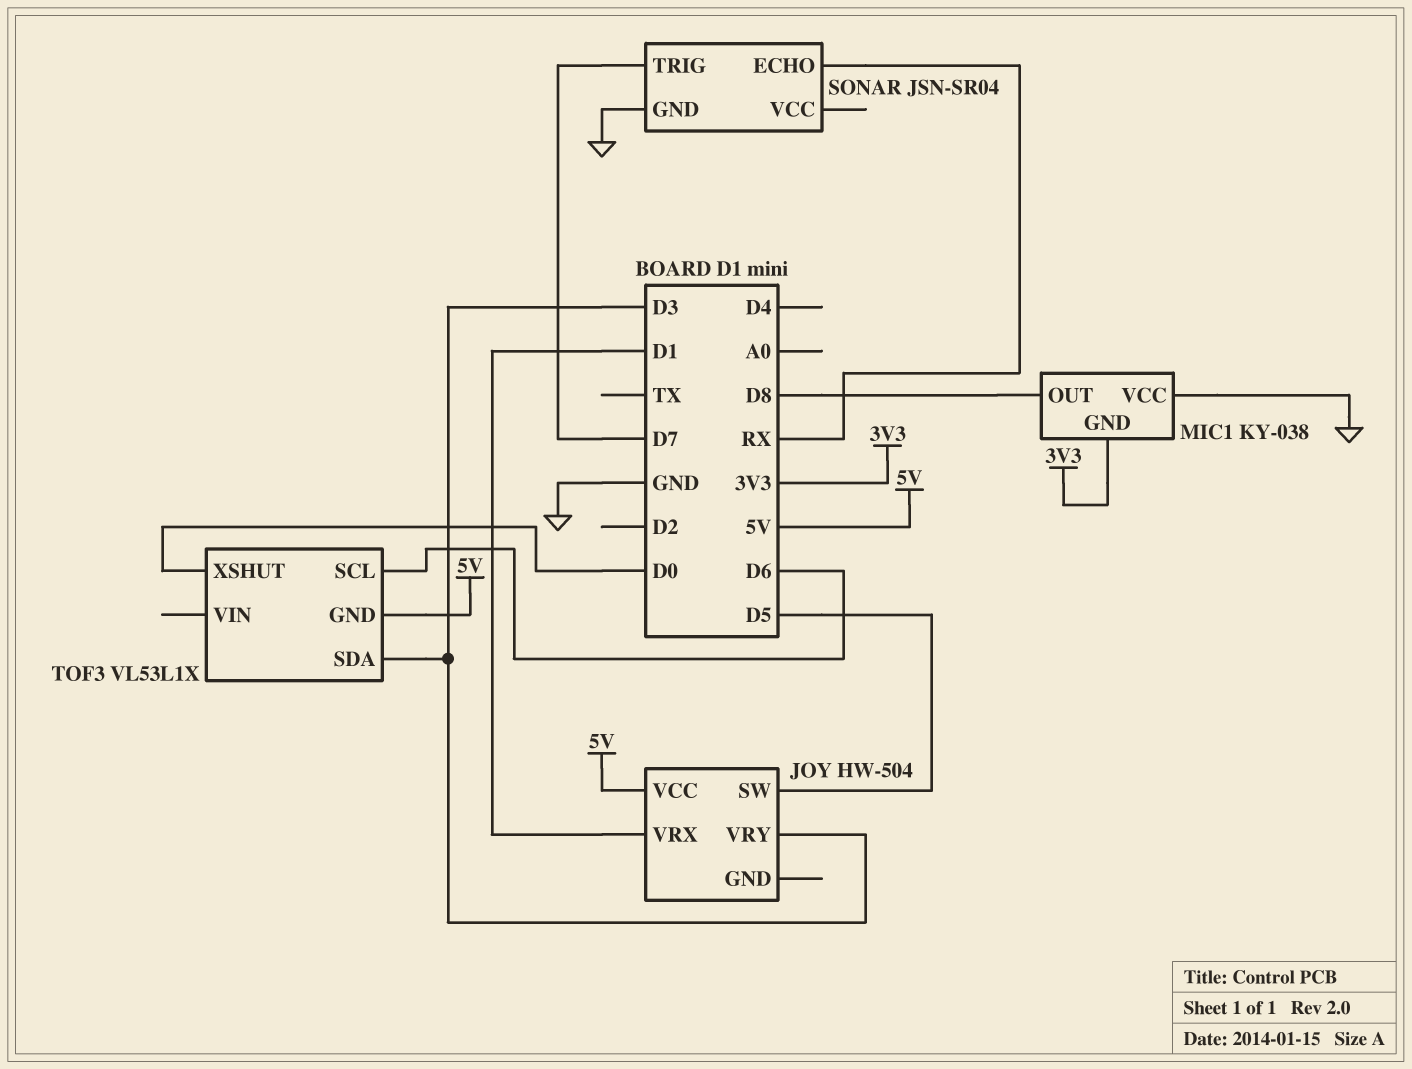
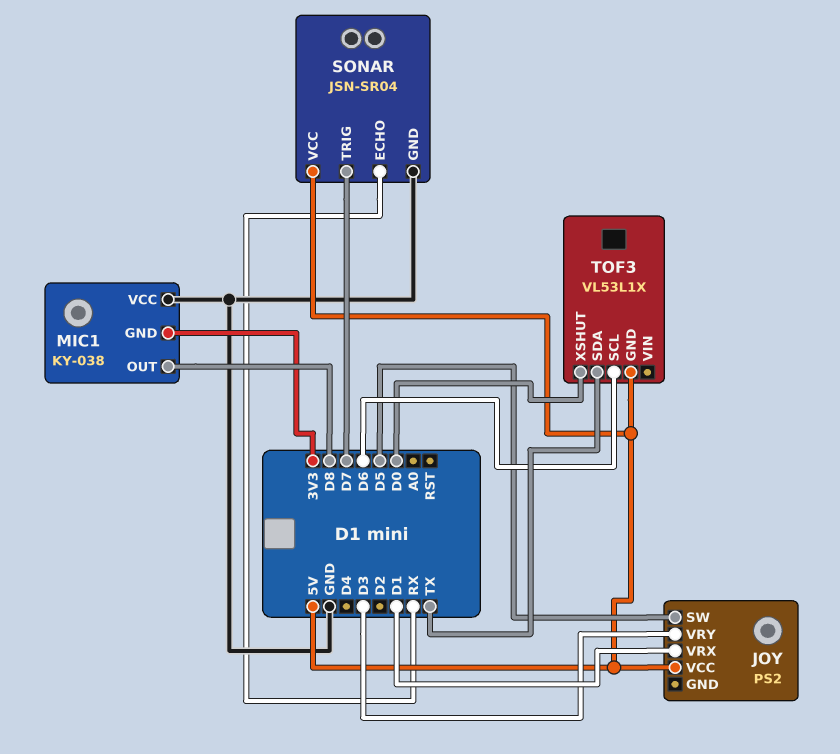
JOY: HW-504 -> PS2
SONAR pin VCC: none -> 5V
TOF3 pin SDA: D3 -> TX

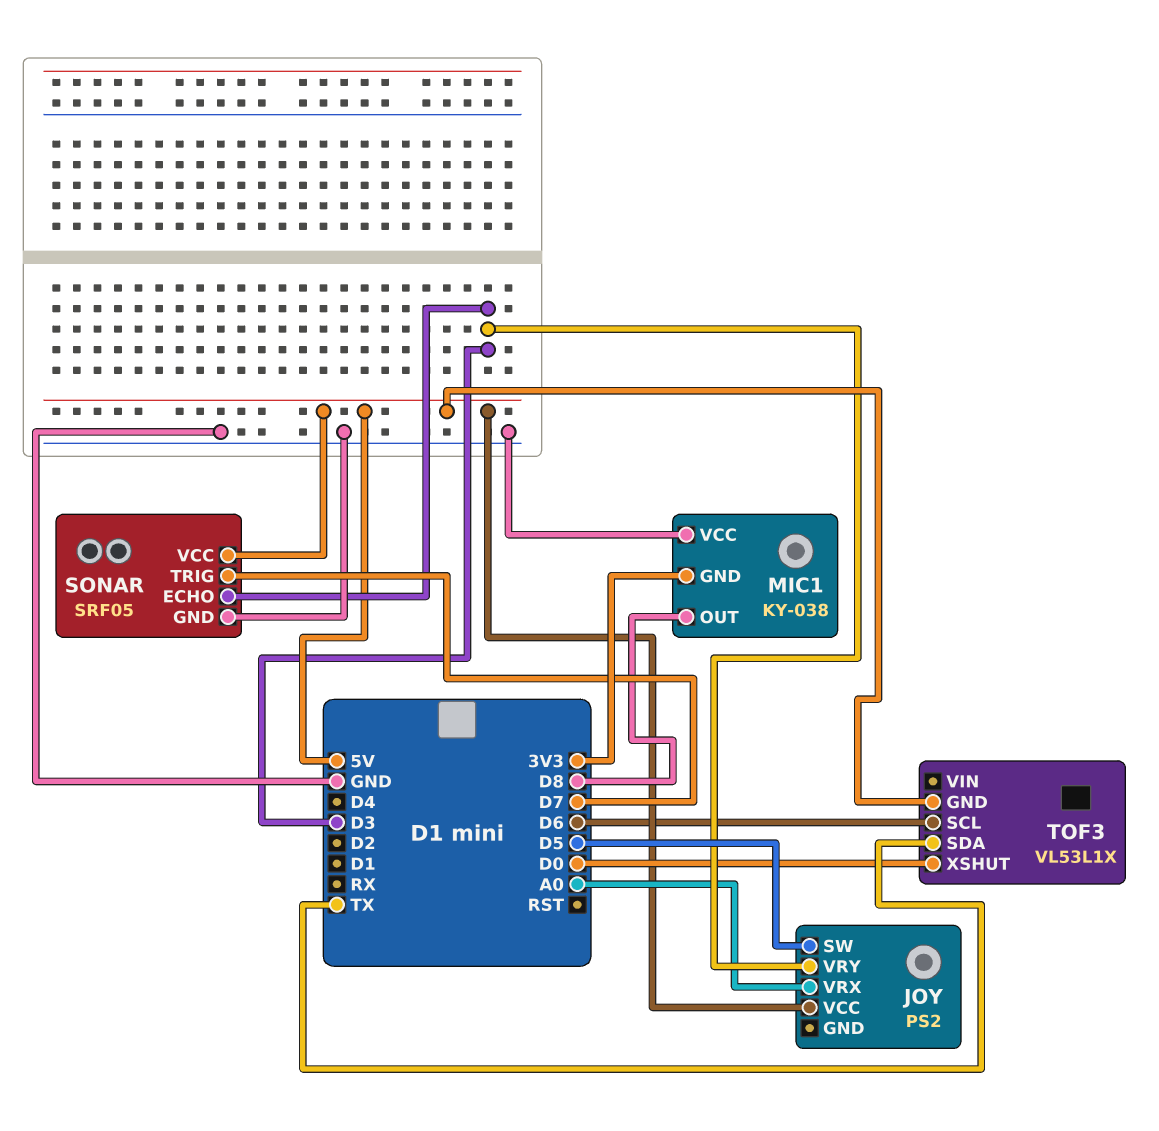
JOY pin VRX: D1 -> A0
SONAR: JSN-SR04 -> SRF05
SONAR pin ECHO: RX -> D3

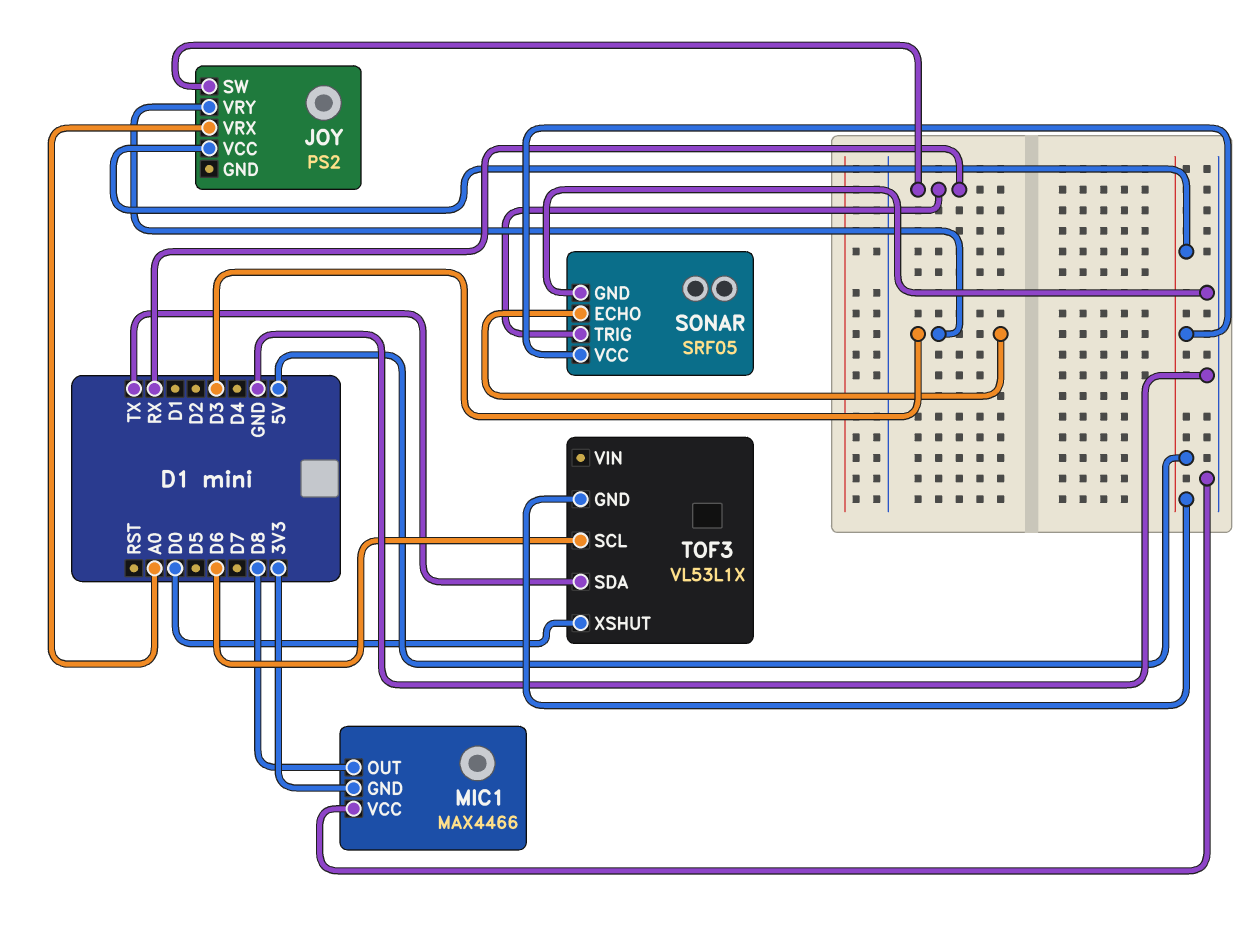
JOY pin SW: D5 -> RX
MIC1: KY-038 -> MAX4466
SONAR pin TRIG: D7 -> RX

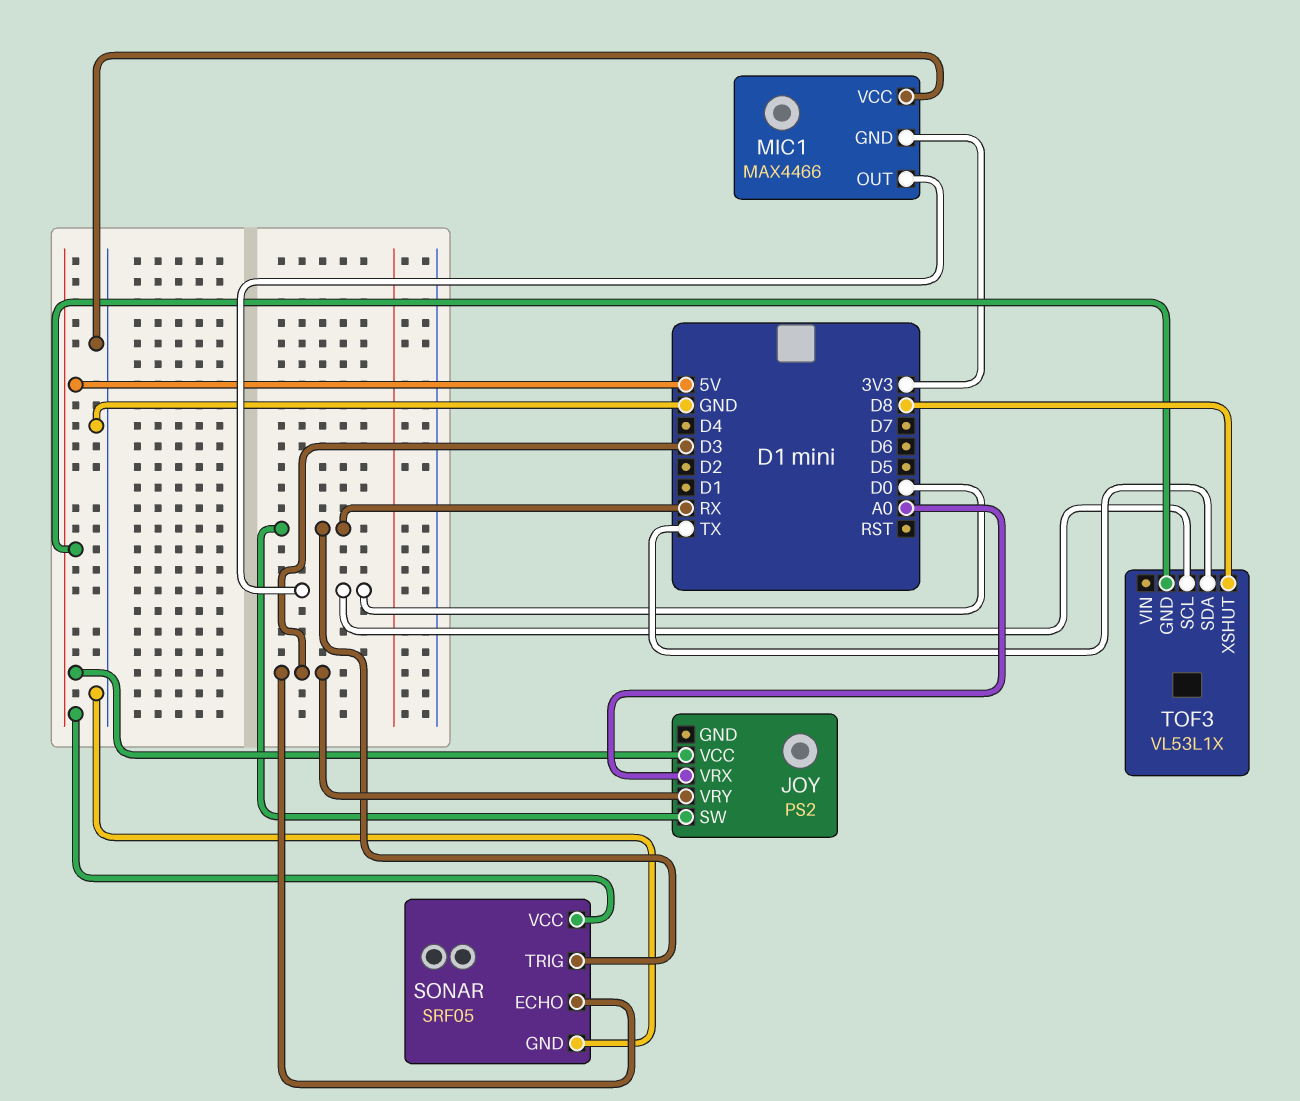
MIC1 pin OUT: D8 -> D0
TOF3 pin SCL: D6 -> D0
TOF3 pin XSHUT: D0 -> D8

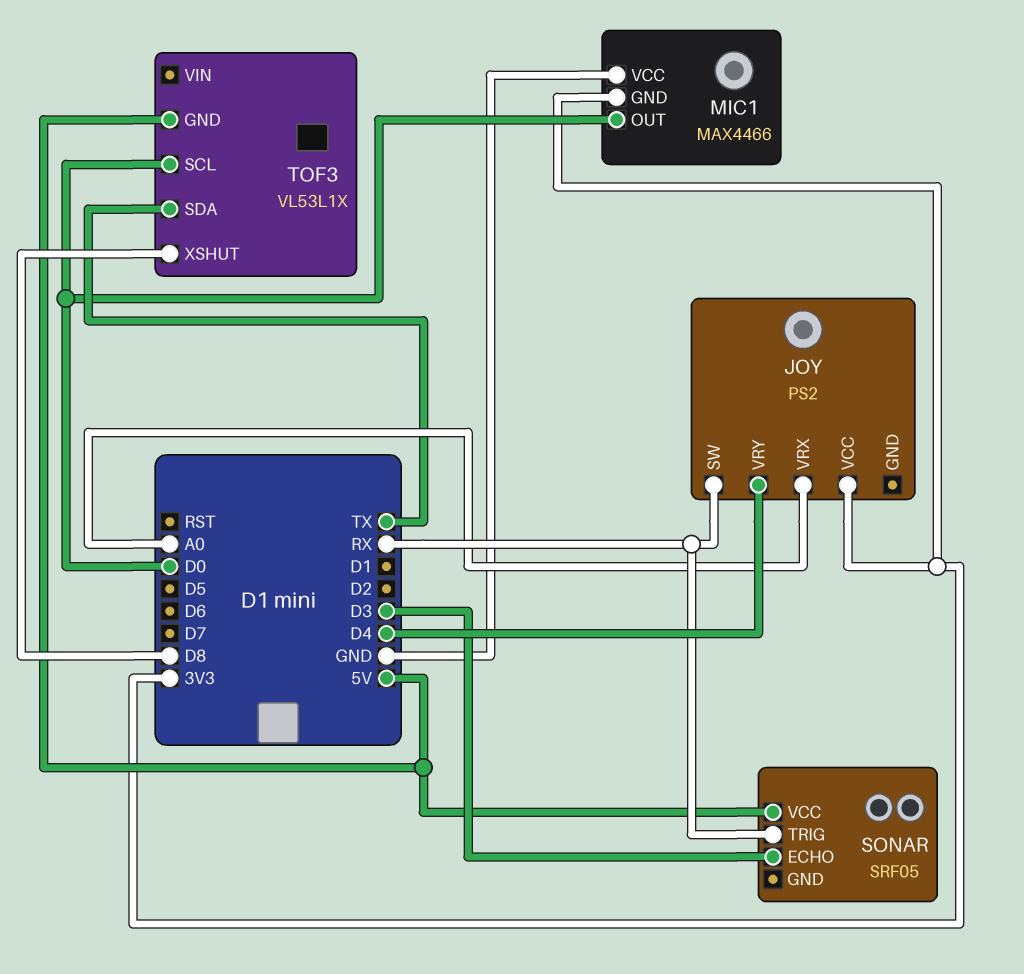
JOY pin VCC: 5V -> 3V3
JOY pin VRY: D3 -> D4
SONAR pin GND: GND -> none

